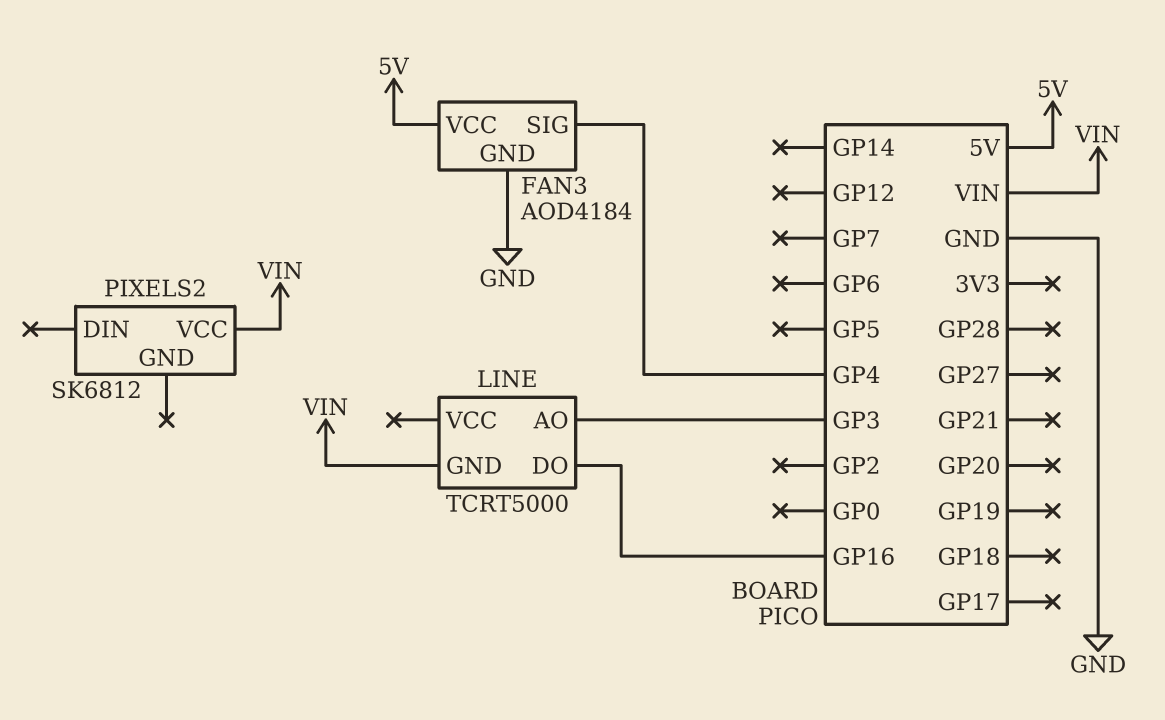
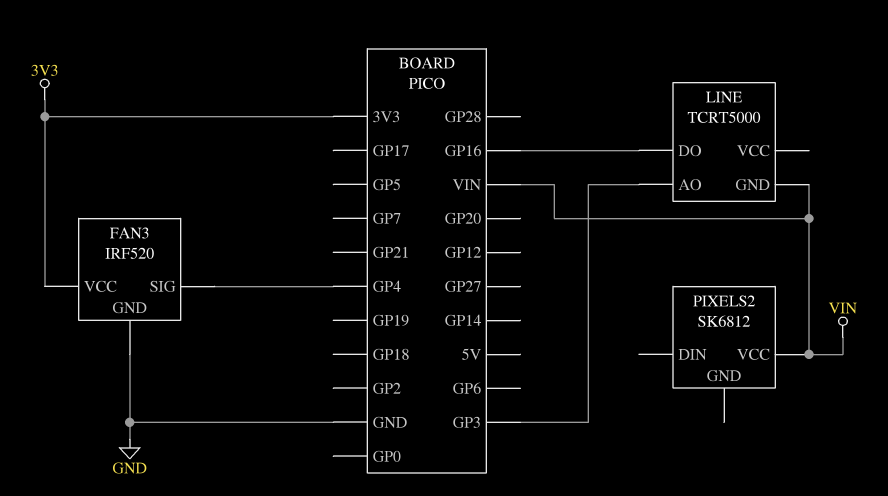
FAN3: AOD4184 -> IRF520
FAN3 pin VCC: 5V -> 3V3

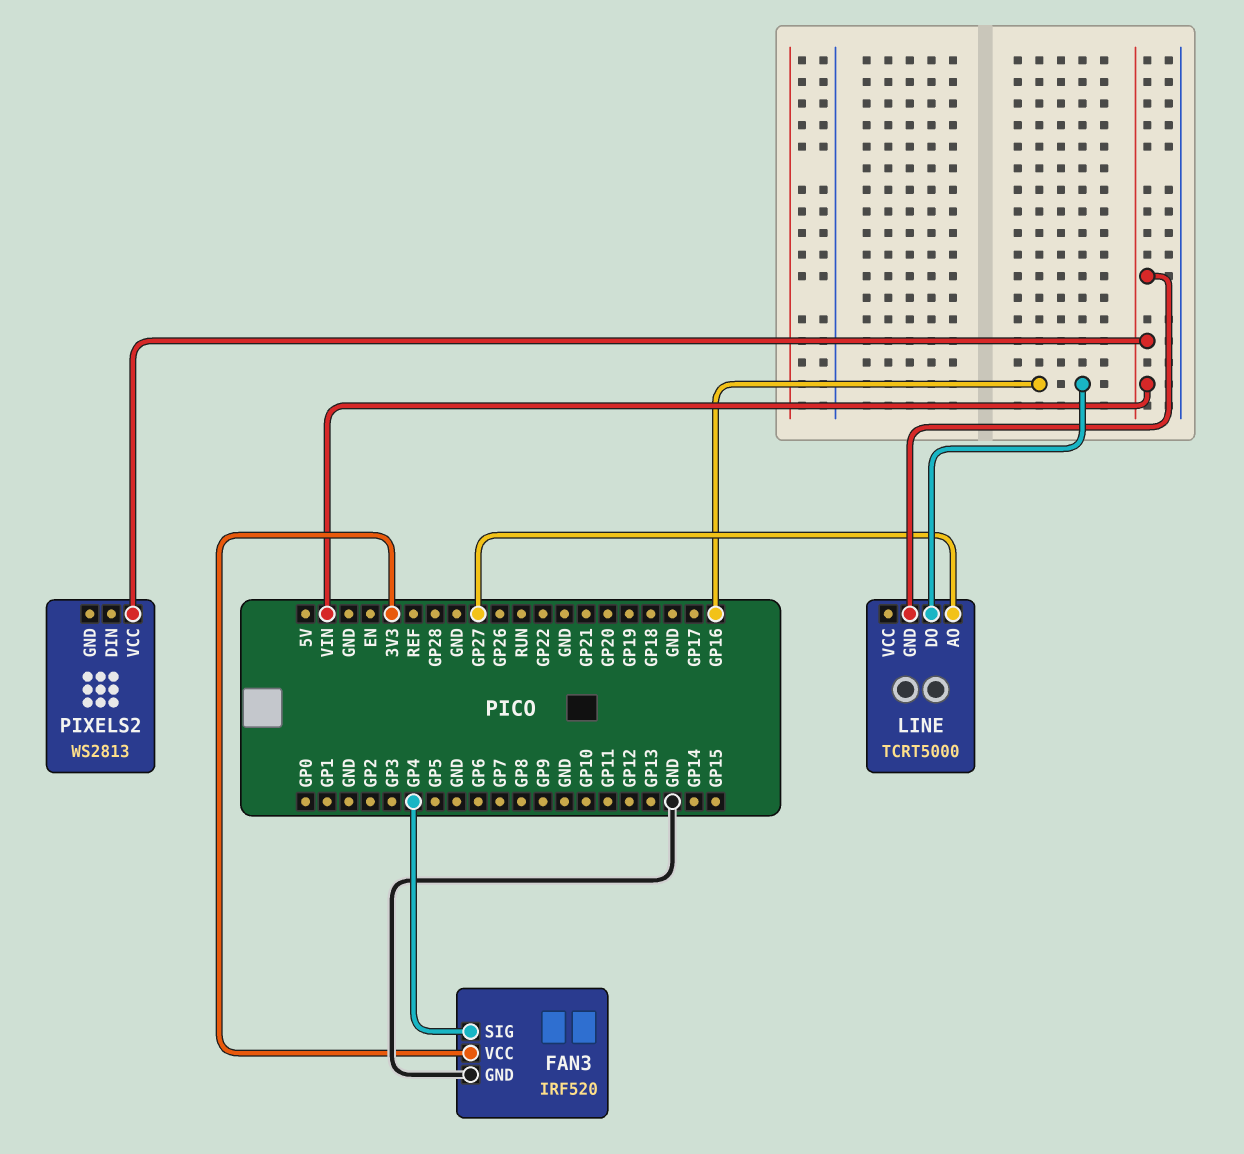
LINE pin AO: GP3 -> GP27
PIXELS2: SK6812 -> WS2813

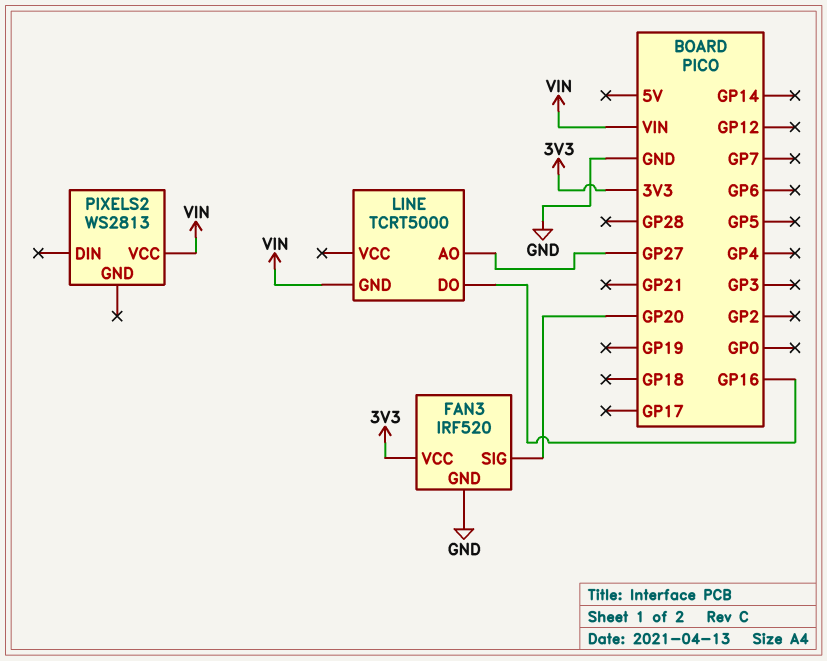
FAN3 pin SIG: GP4 -> GP20

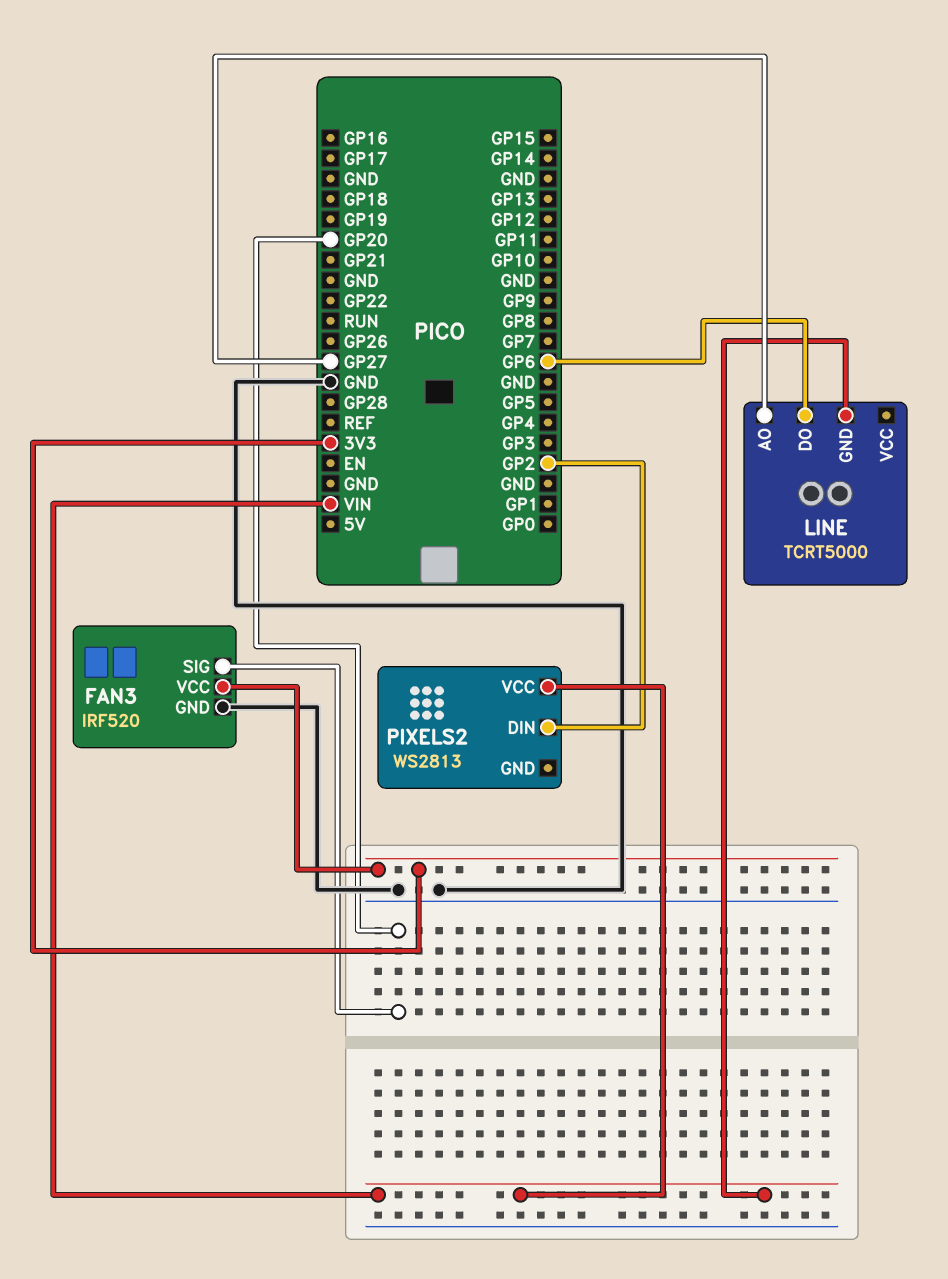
LINE pin DO: GP16 -> GP6
PIXELS2 pin DIN: none -> GP2

